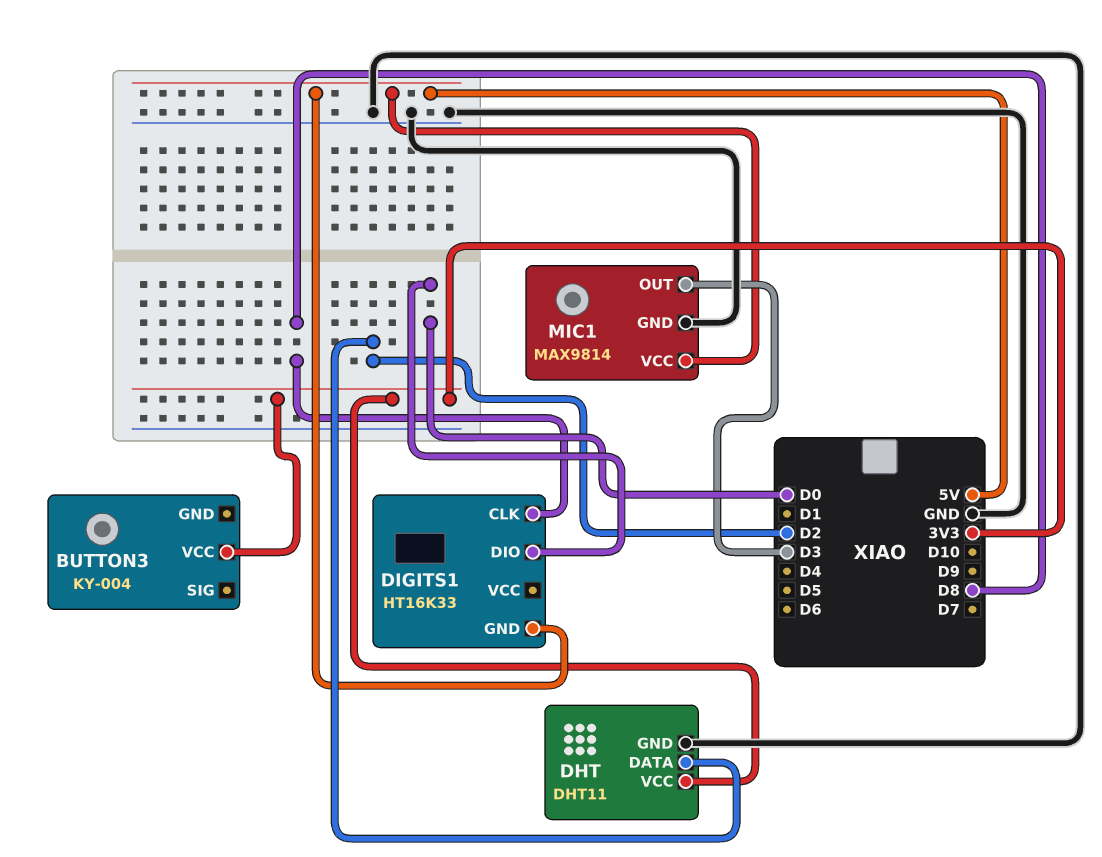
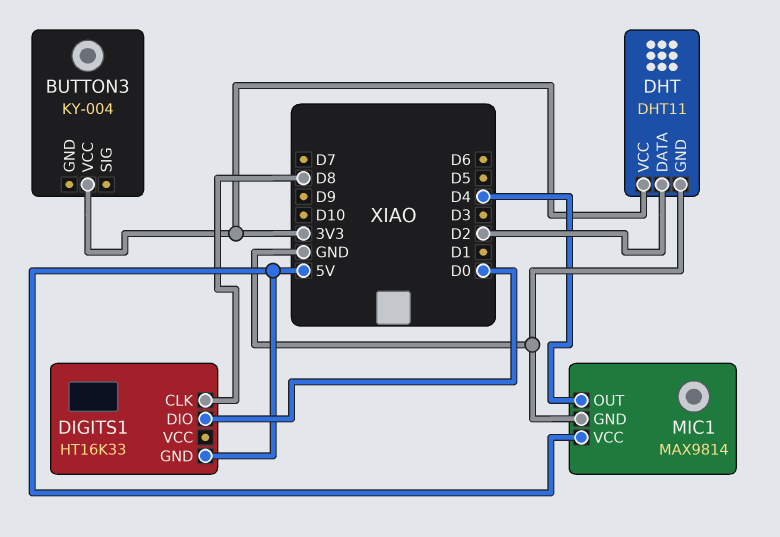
MIC1 pin OUT: D3 -> D4

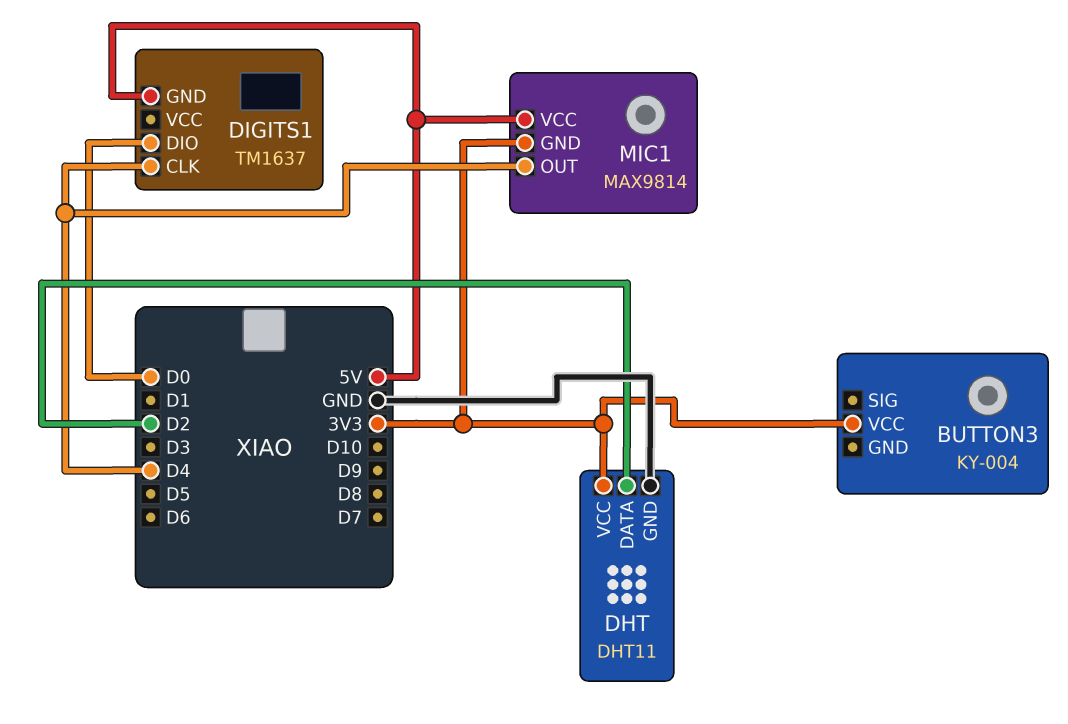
DIGITS1: HT16K33 -> TM1637
DIGITS1 pin CLK: D8 -> D4
MIC1 pin GND: GND -> 3V3

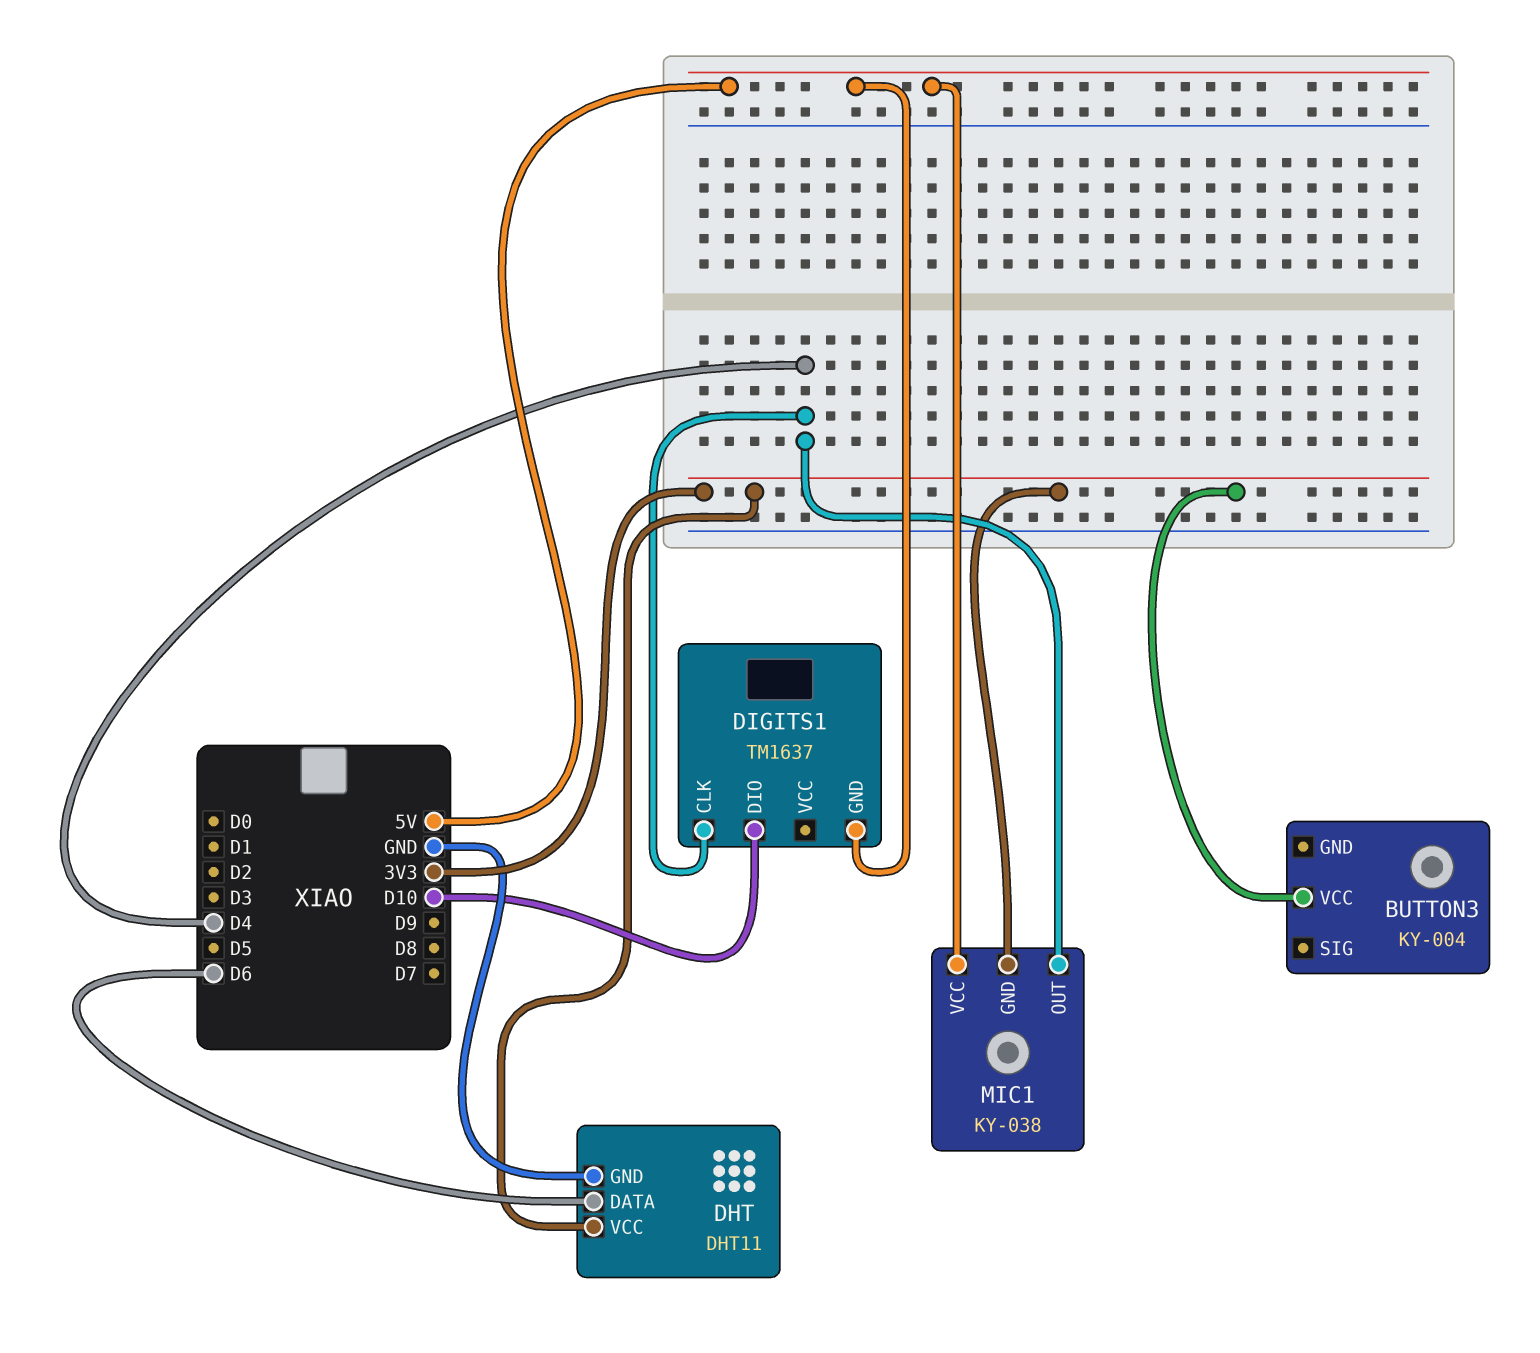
DHT pin DATA: D2 -> D6
DIGITS1 pin DIO: D0 -> D10
MIC1: MAX9814 -> KY-038

